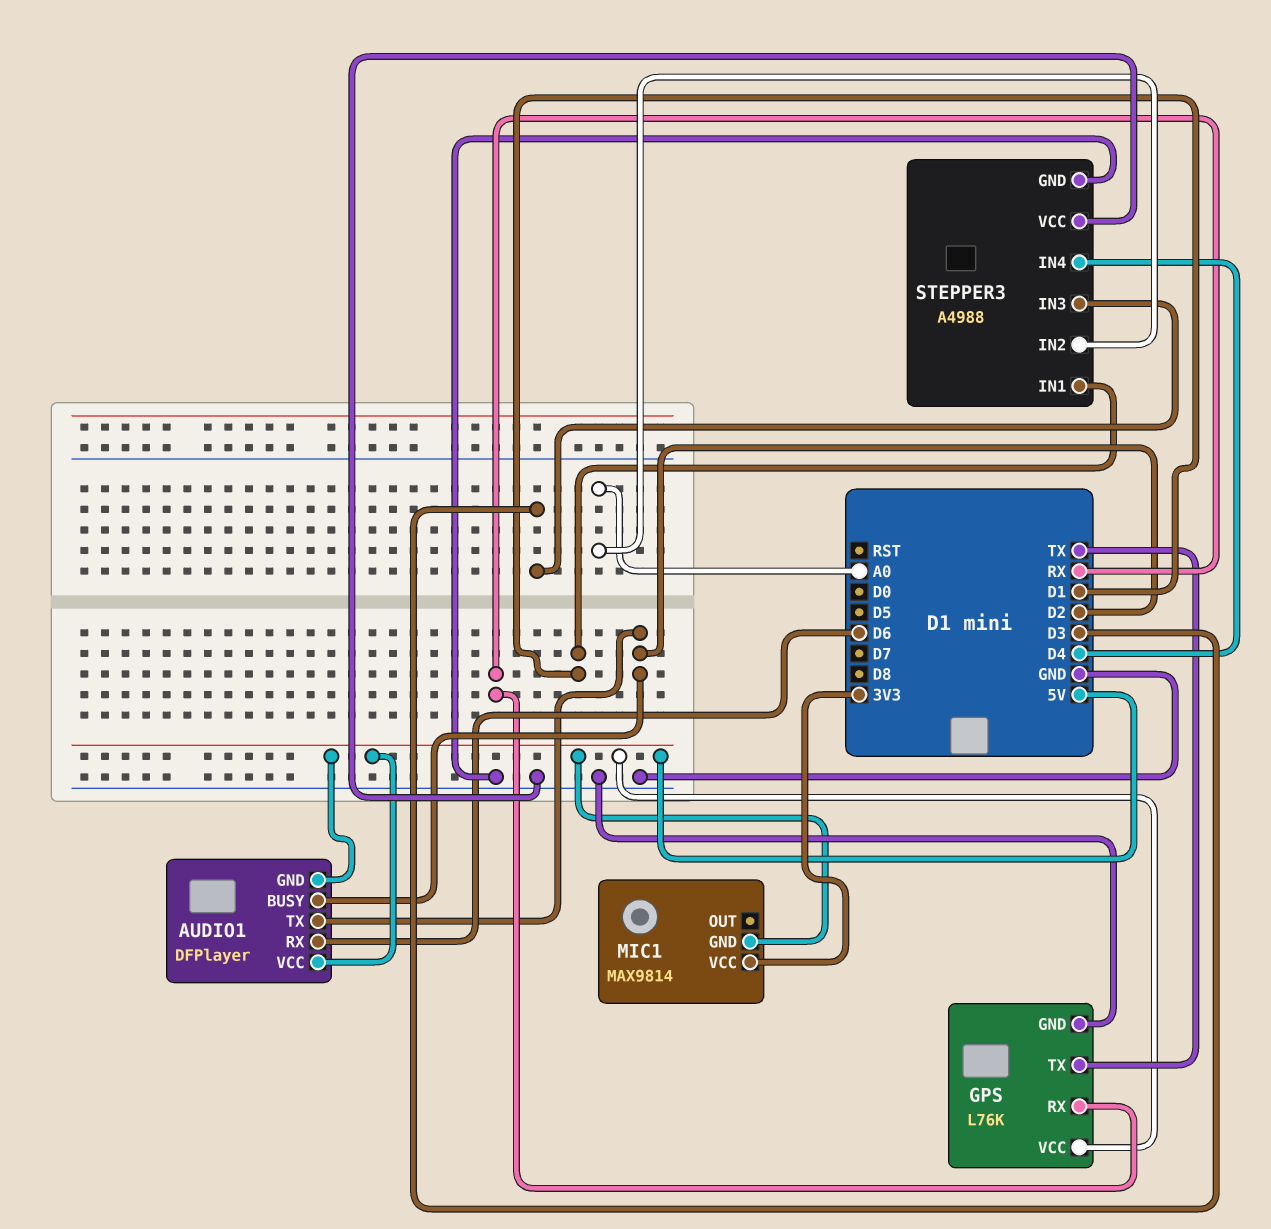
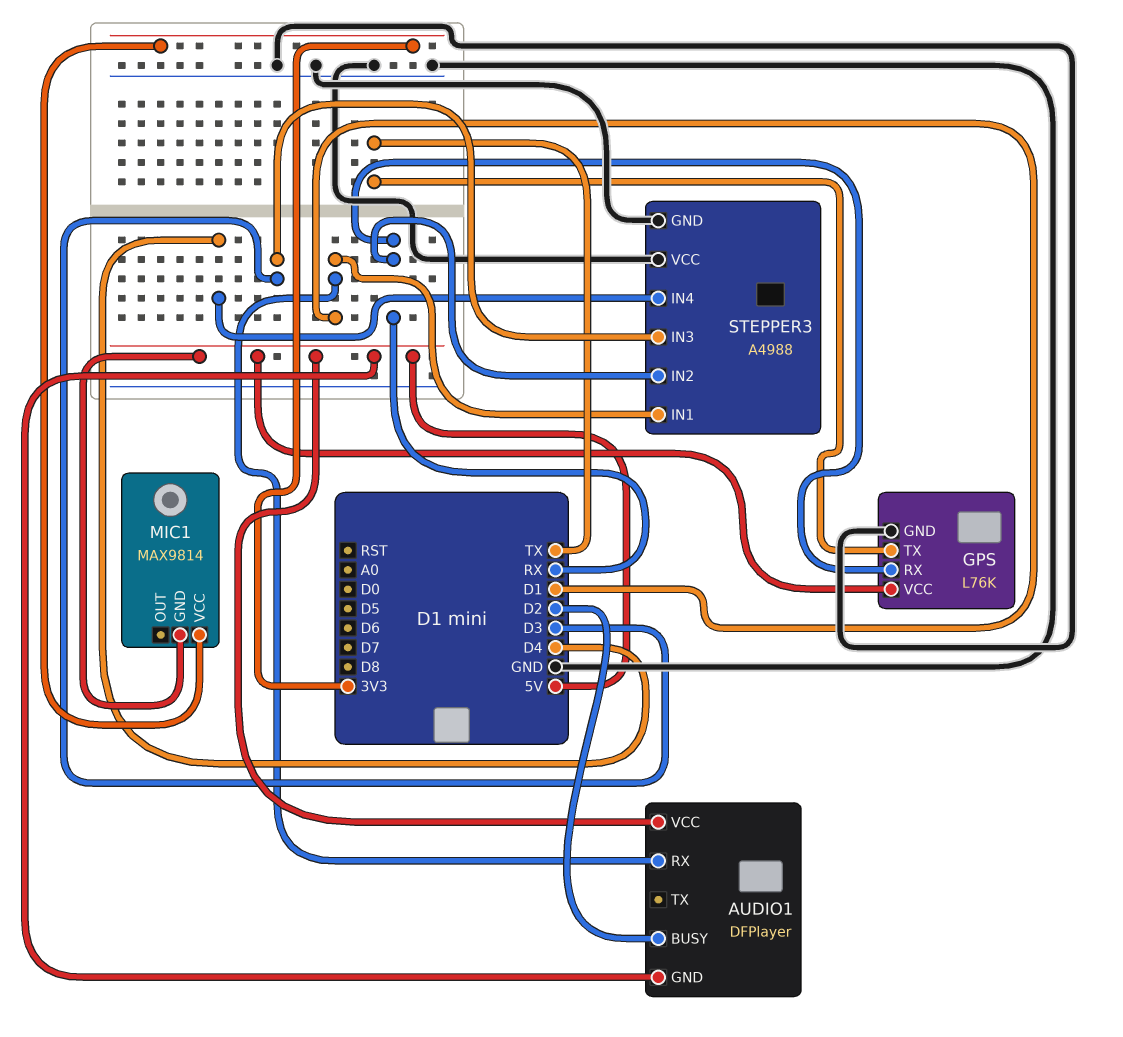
AUDIO1 pin RX: D6 -> D1
AUDIO1 pin TX: D2 -> none
STEPPER3 pin IN2: A0 -> RX

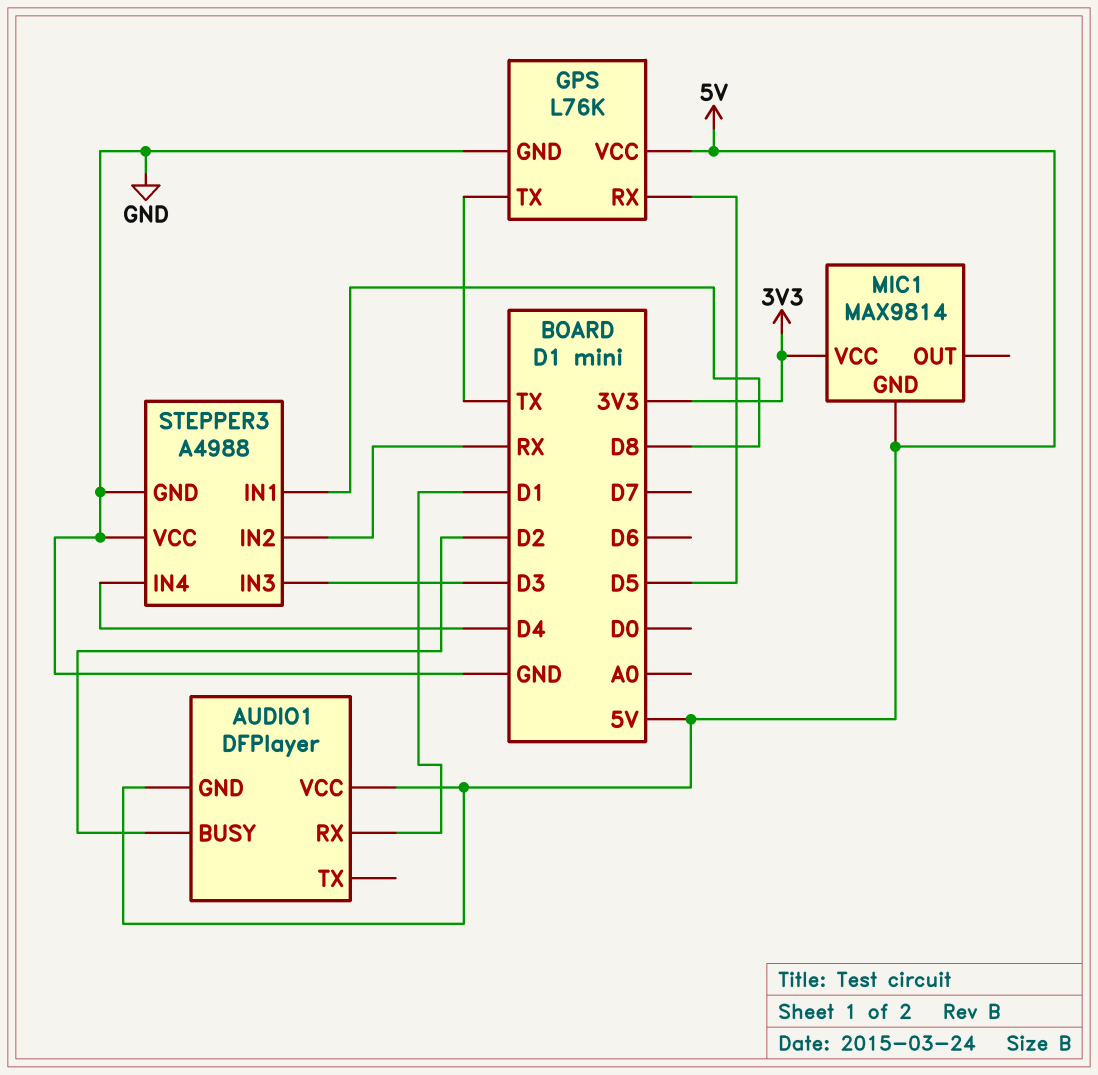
GPS pin RX: RX -> D5
STEPPER3 pin IN1: D1 -> D8

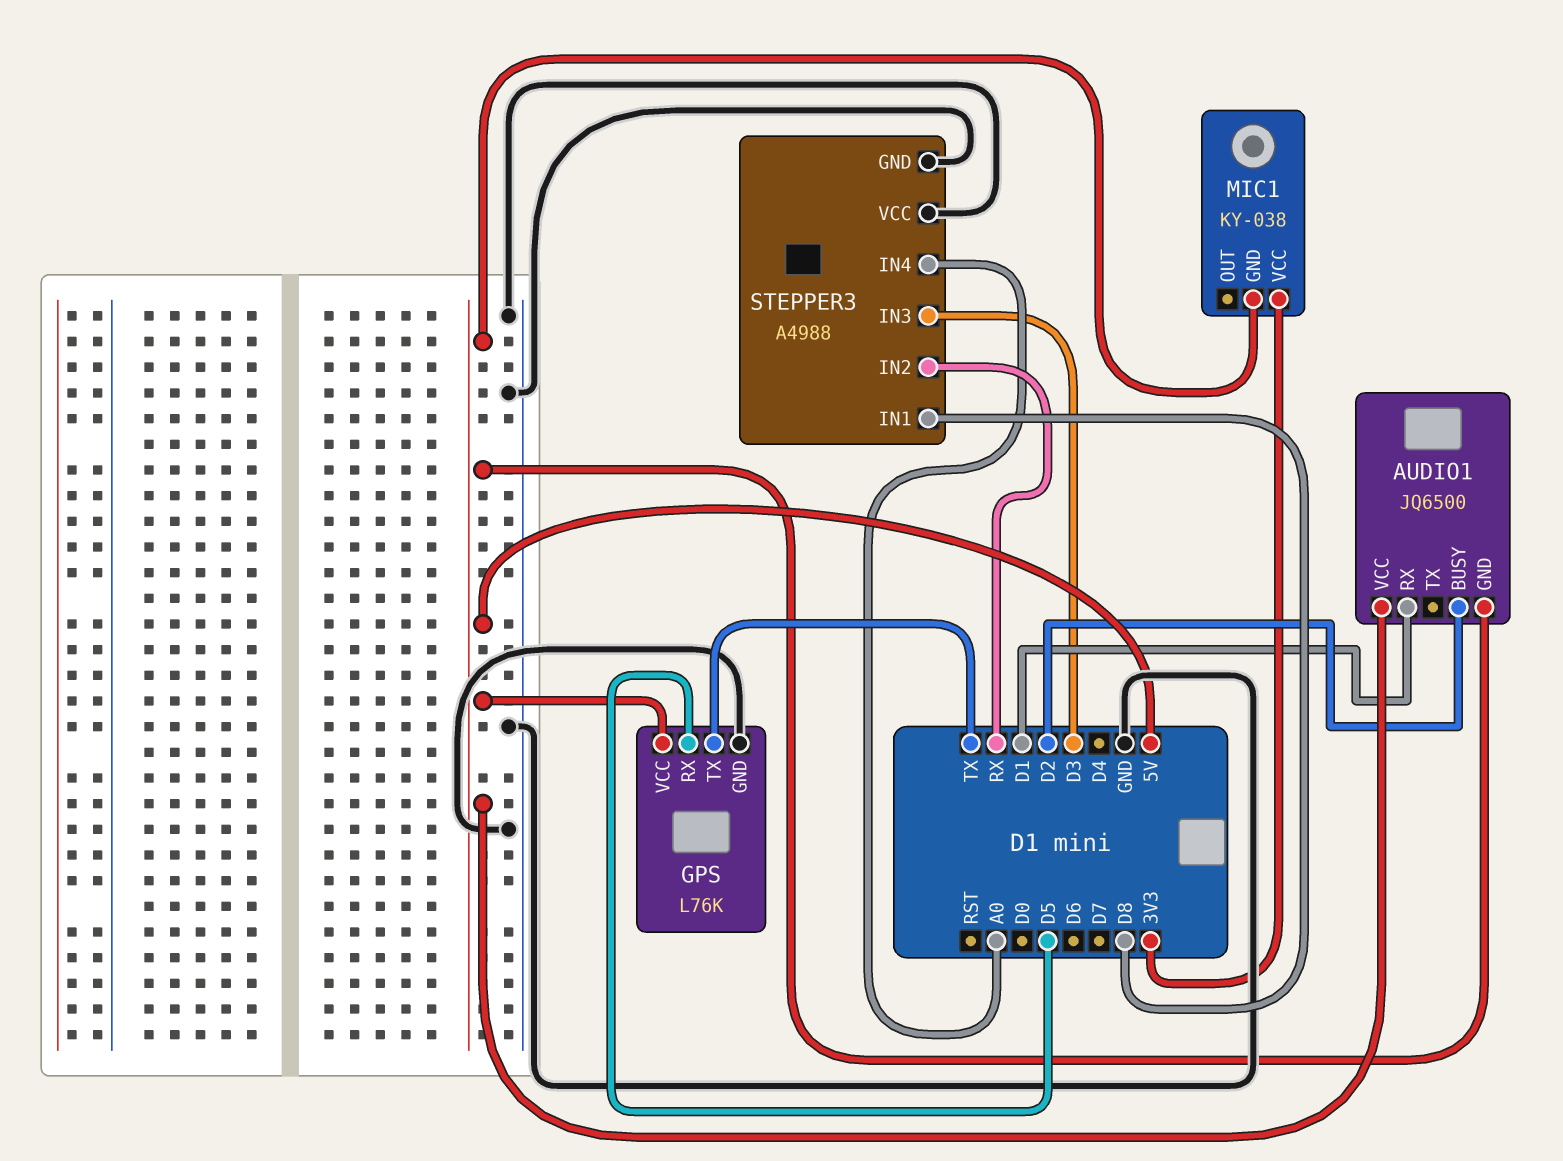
AUDIO1: DFPlayer -> JQ6500
MIC1: MAX9814 -> KY-038
STEPPER3 pin IN4: D4 -> A0

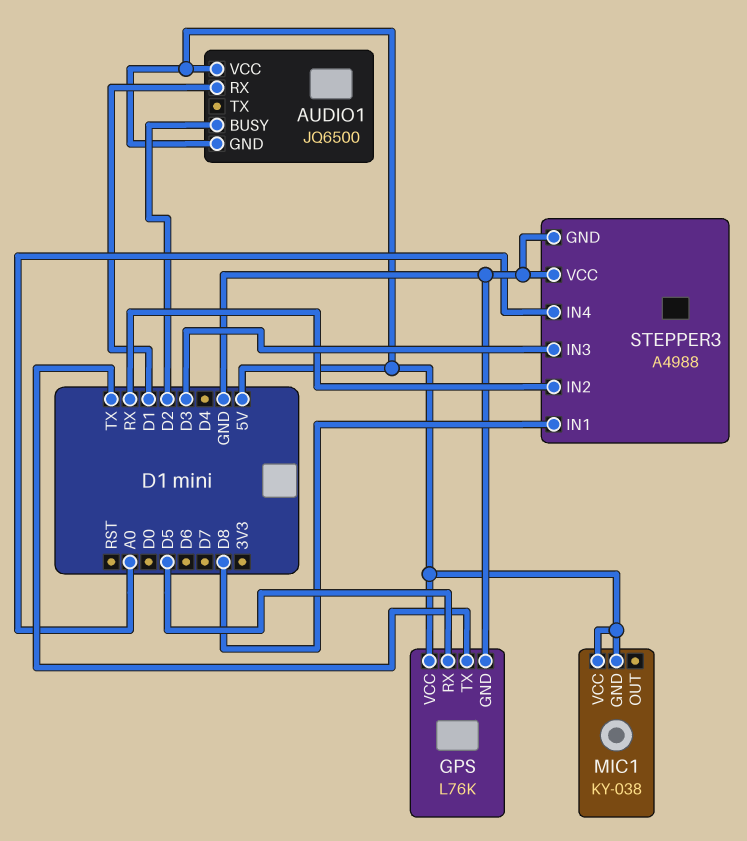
MIC1 pin VCC: 3V3 -> 5V

